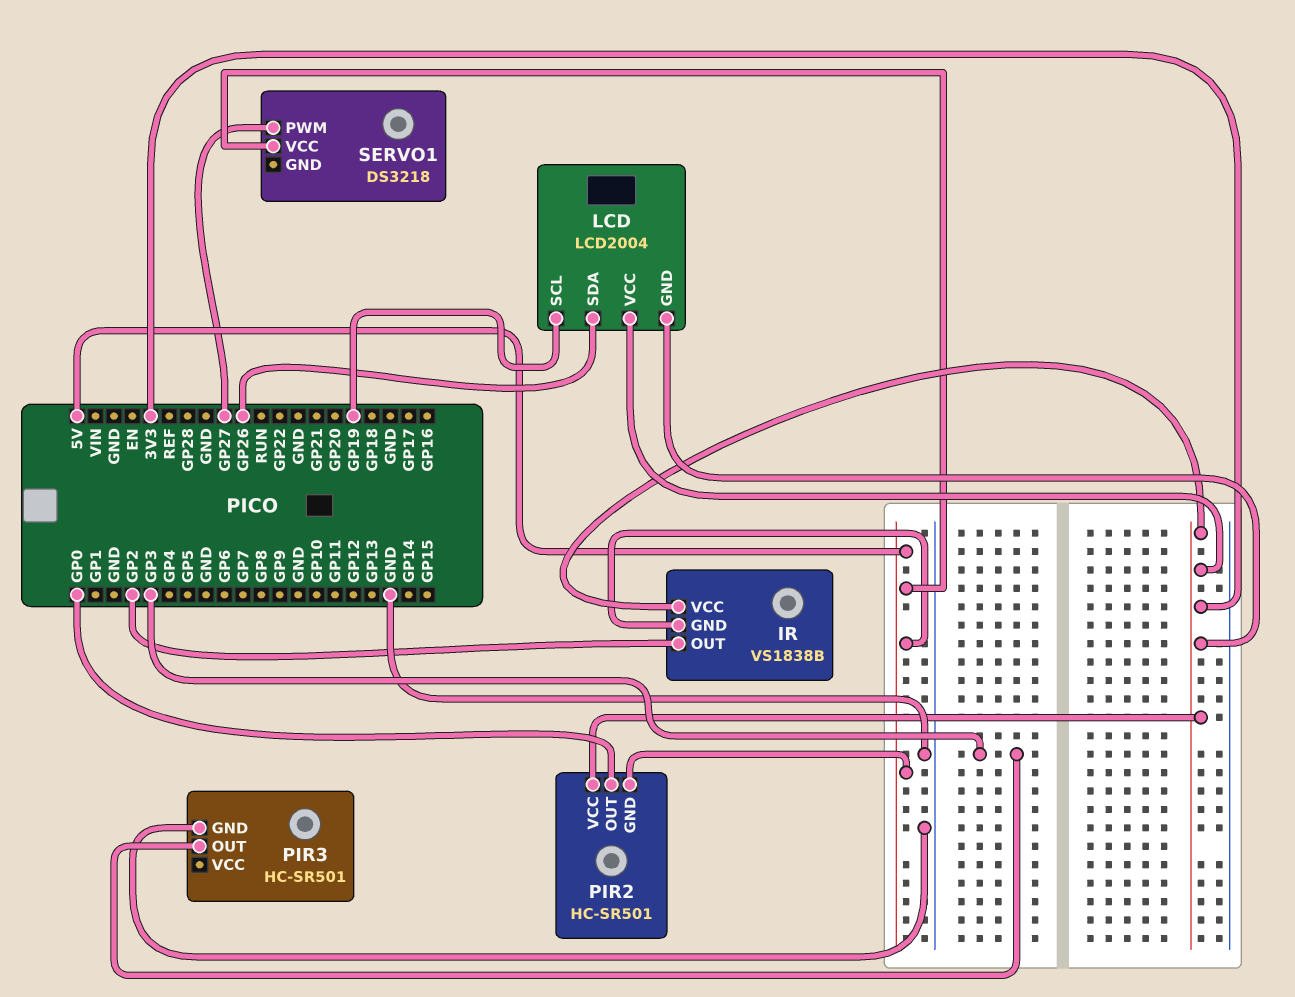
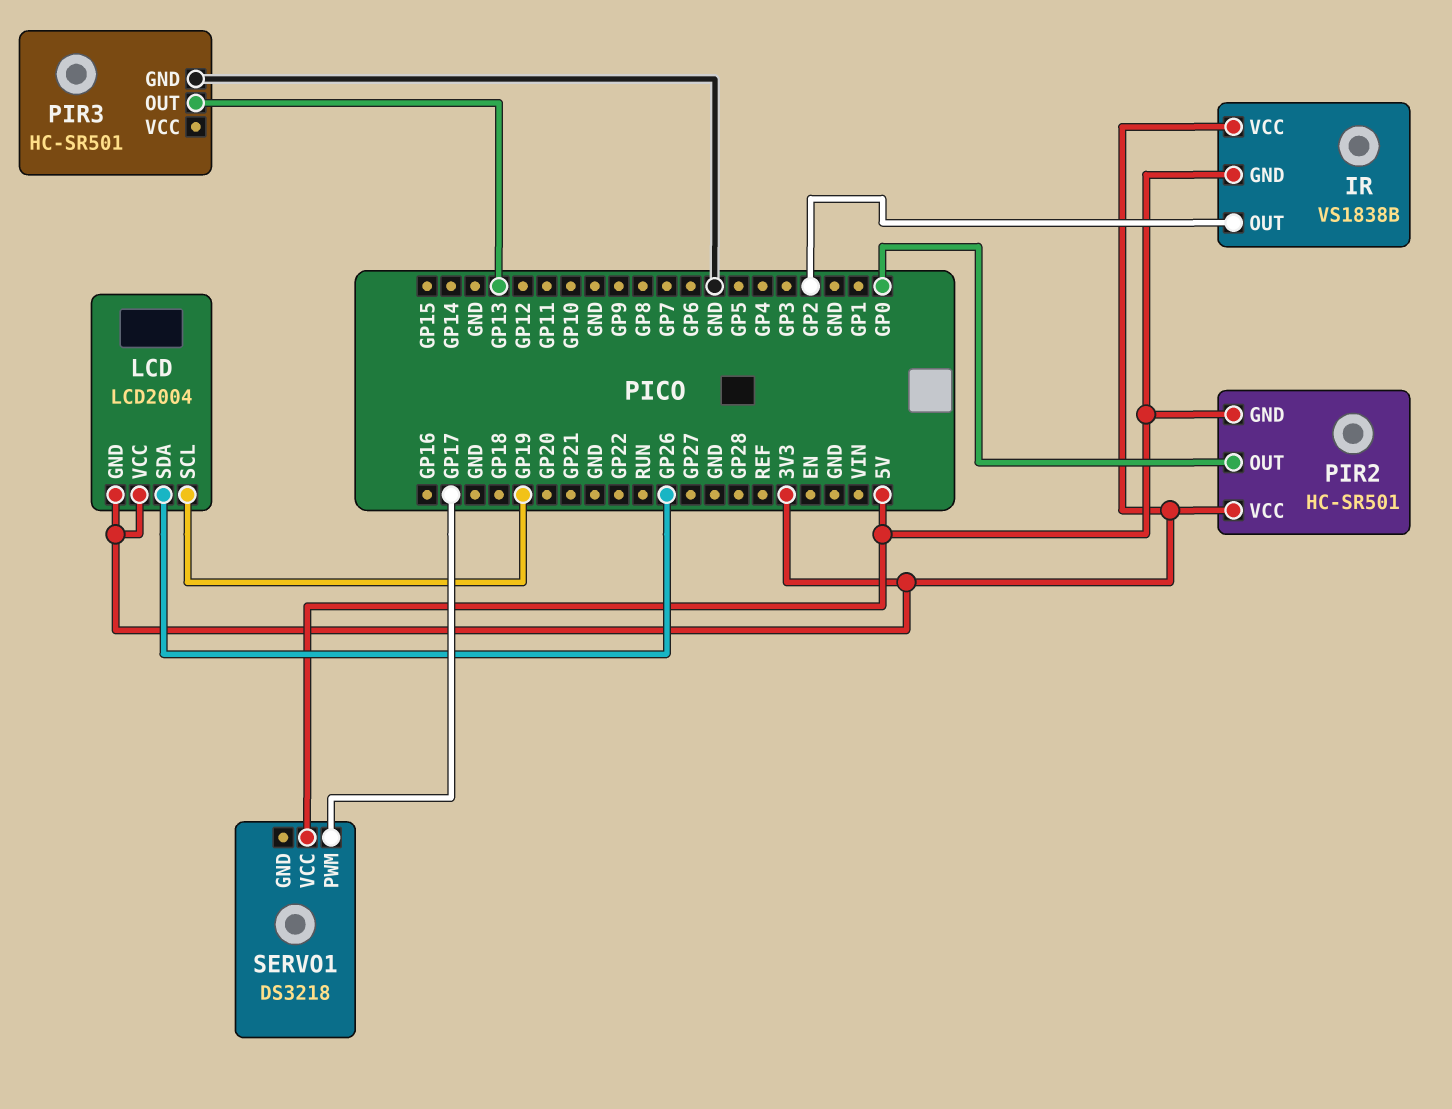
PIR3 pin OUT: GP3 -> GP13
SERVO1 pin PWM: GP27 -> GP17

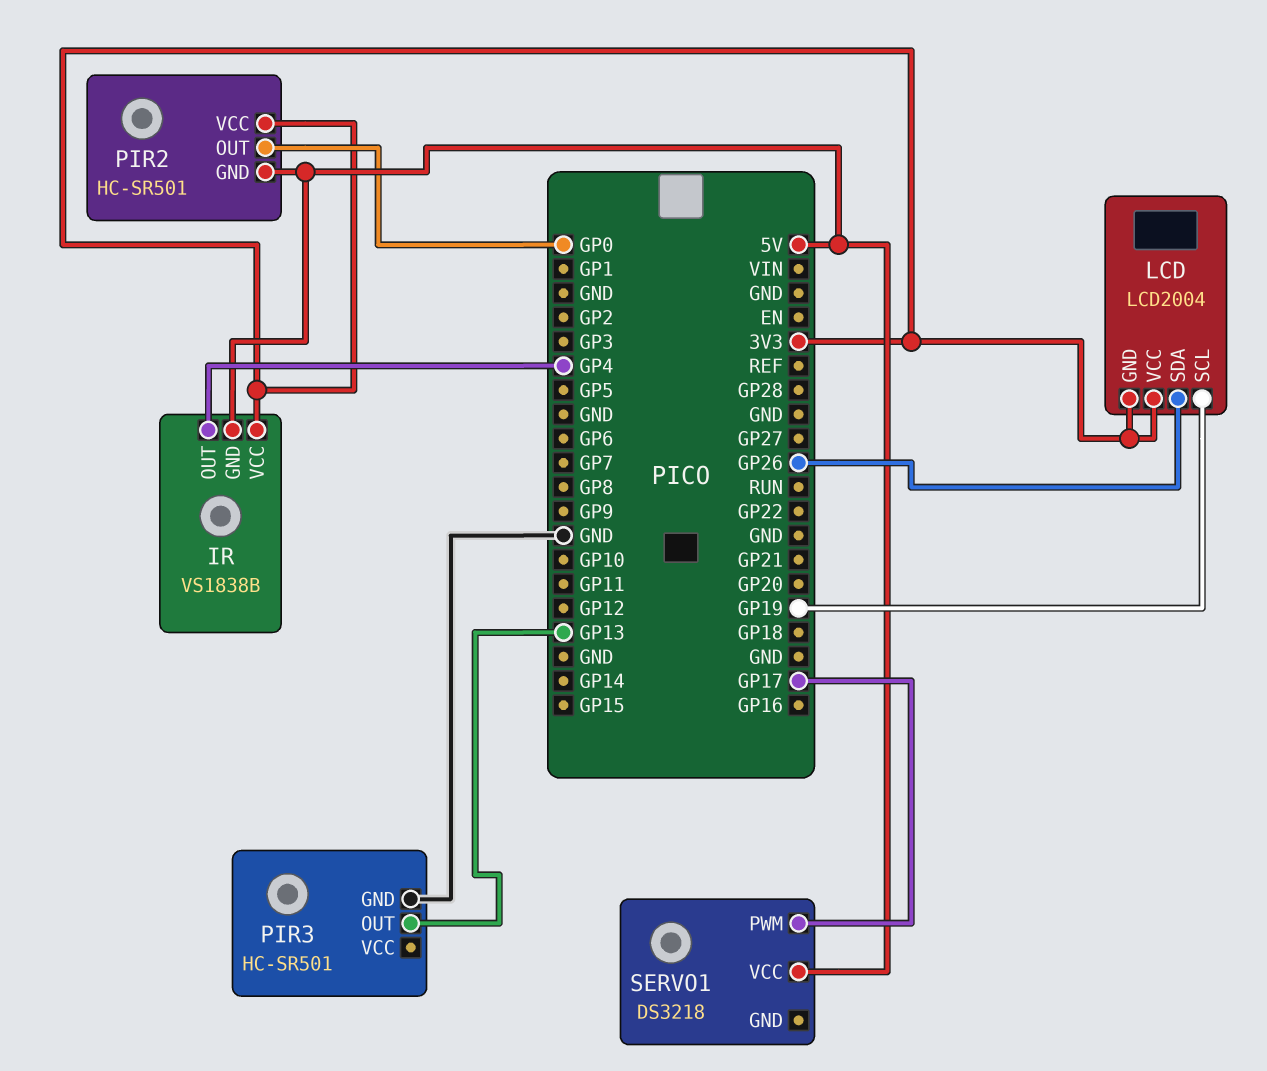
IR pin OUT: GP2 -> GP4

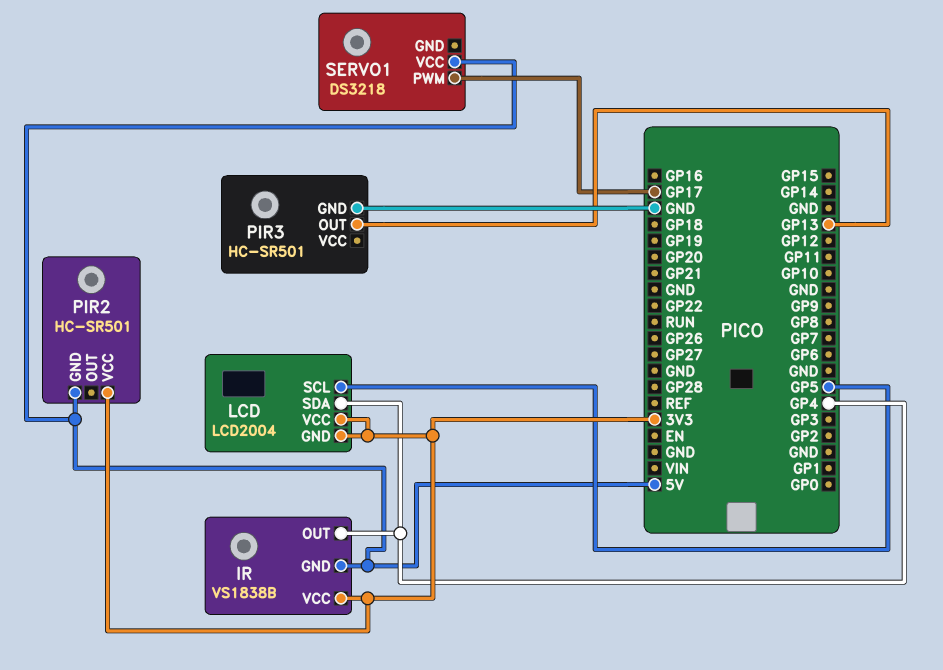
LCD pin SCL: GP19 -> GP5
LCD pin SDA: GP26 -> GP4
PIR2 pin OUT: GP0 -> none

